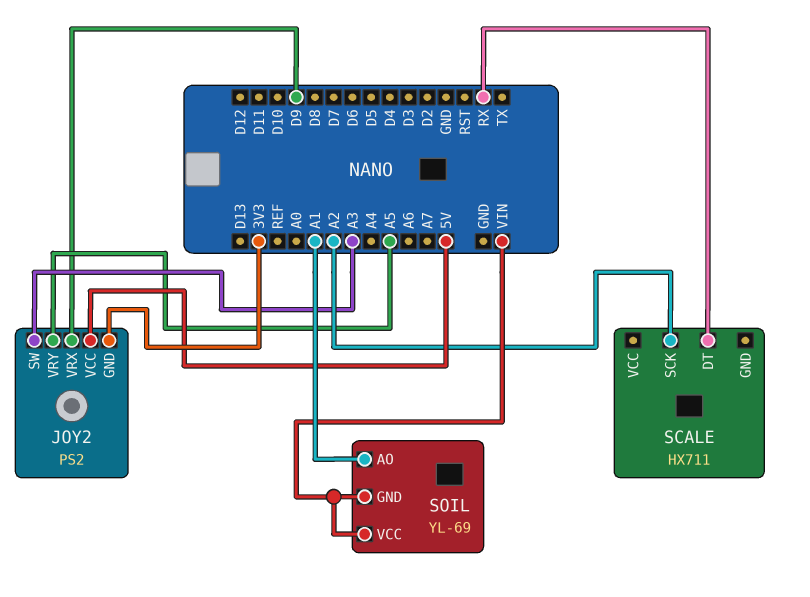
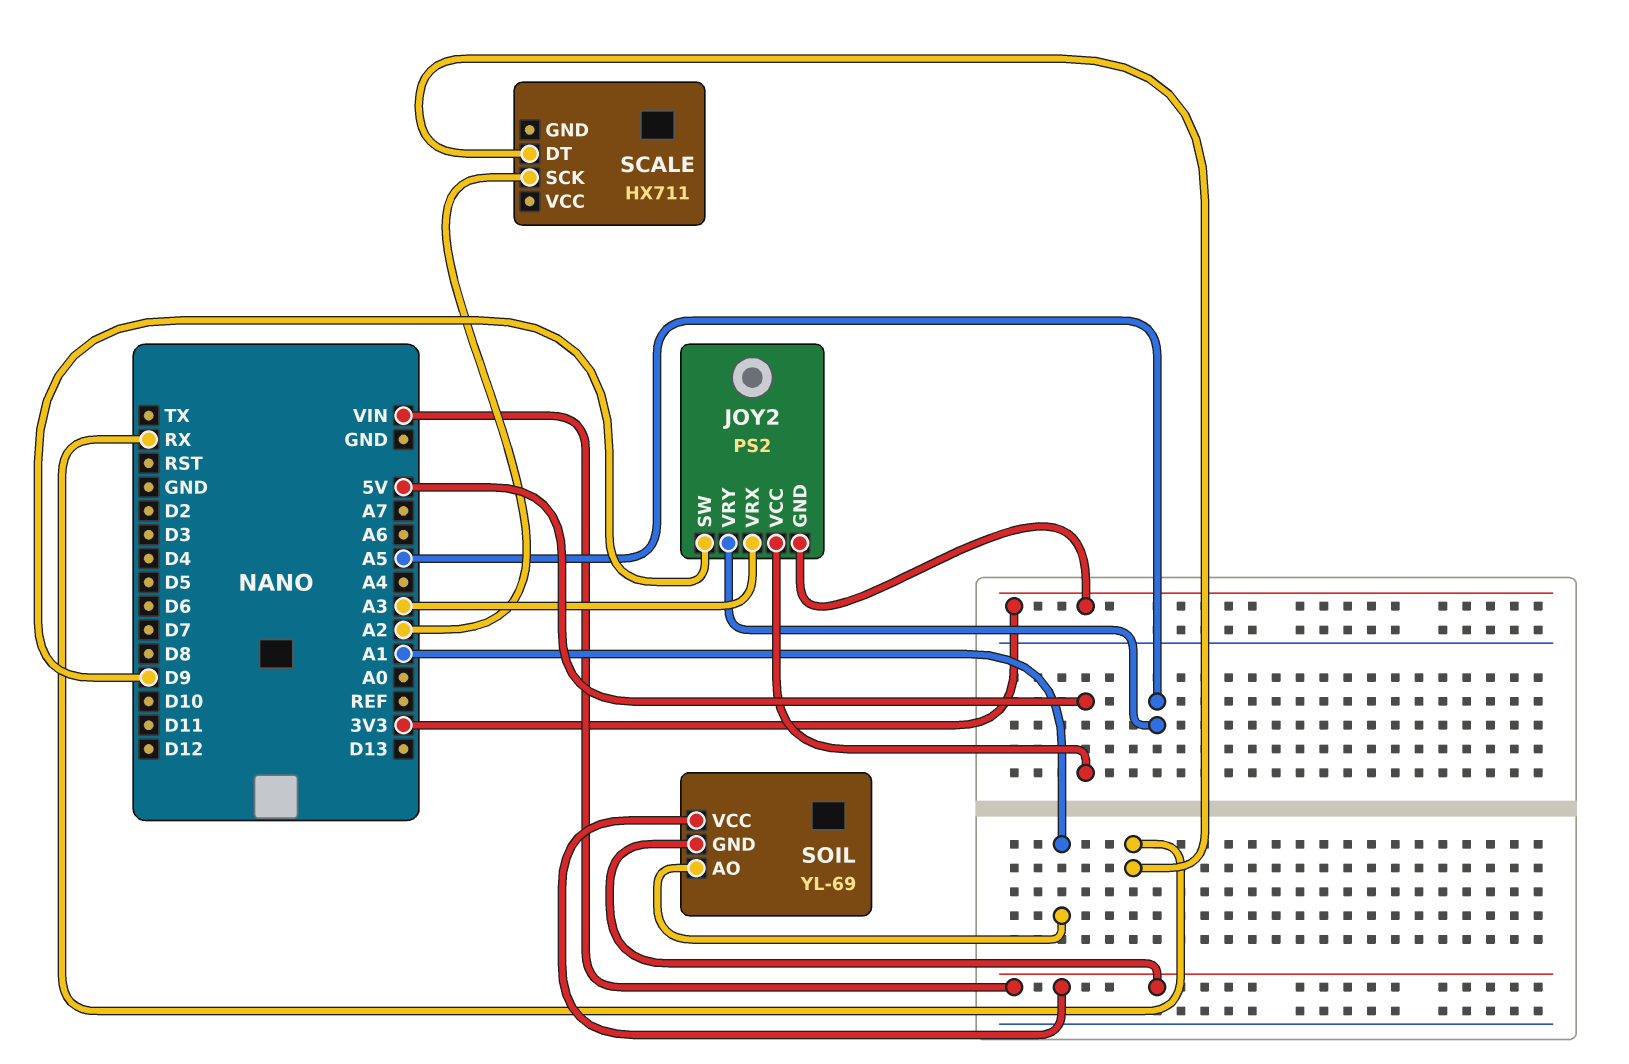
JOY2 pin SW: A3 -> D9
JOY2 pin VRX: D9 -> A3

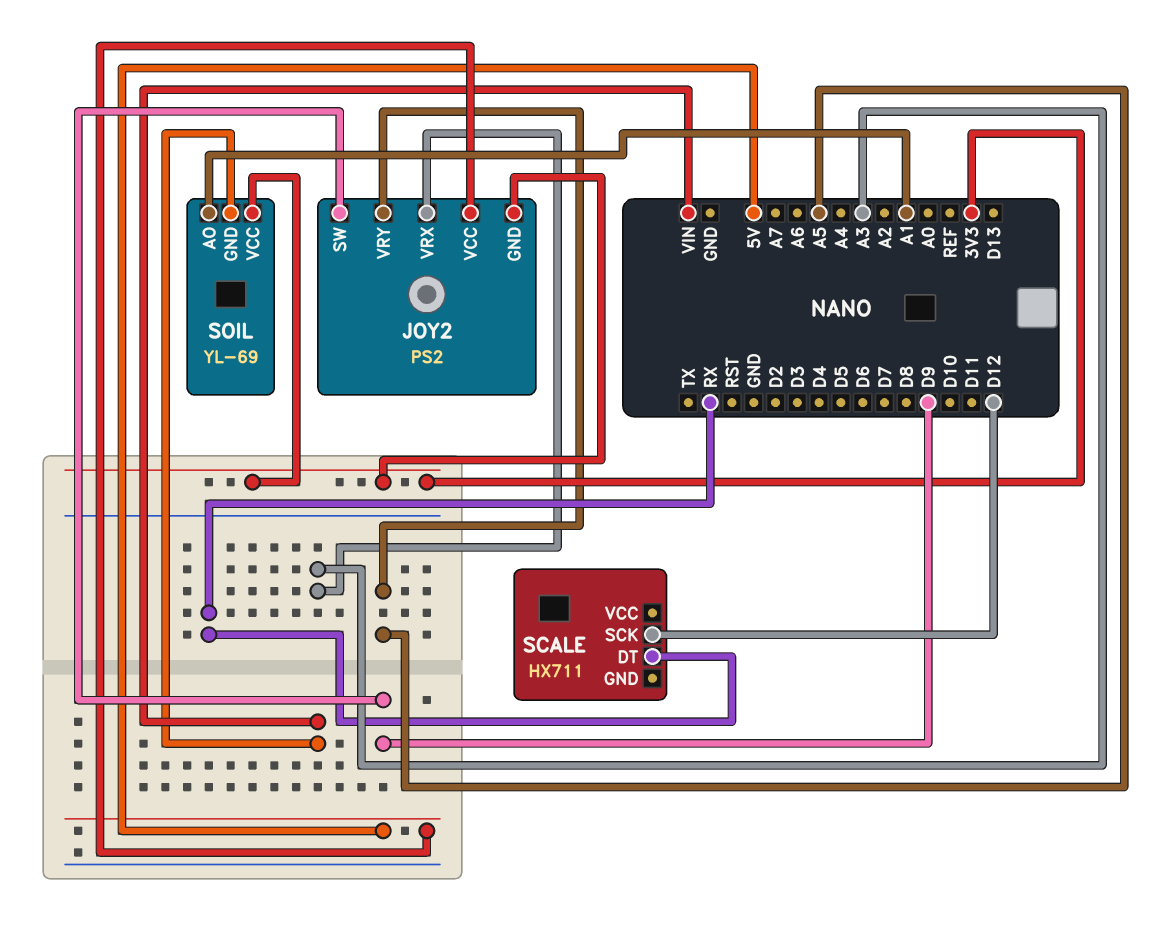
SCALE pin SCK: A2 -> D12
SOIL pin VCC: VIN -> 3V3

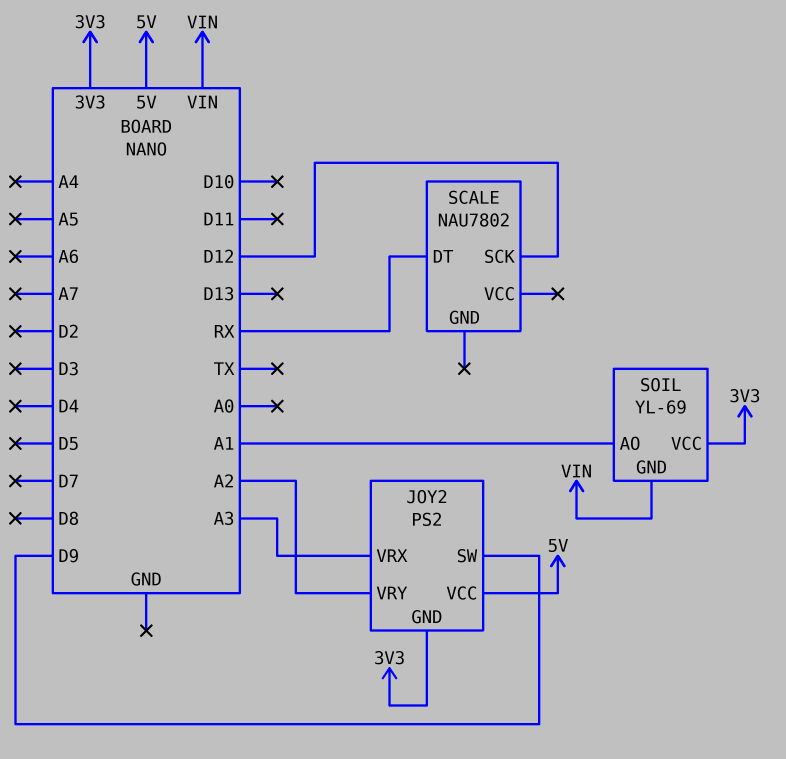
JOY2 pin VRY: A5 -> A2
SCALE: HX711 -> NAU7802

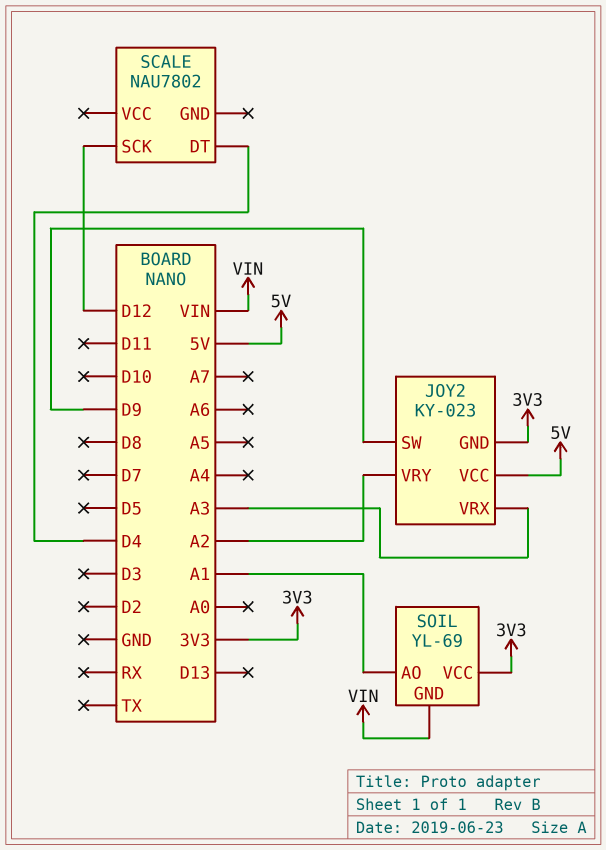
JOY2: PS2 -> KY-023
SCALE pin DT: RX -> D4

